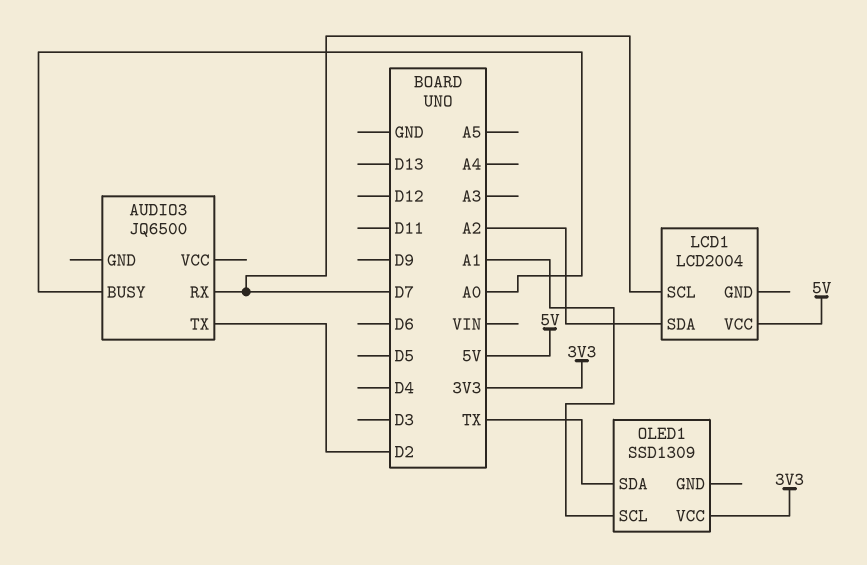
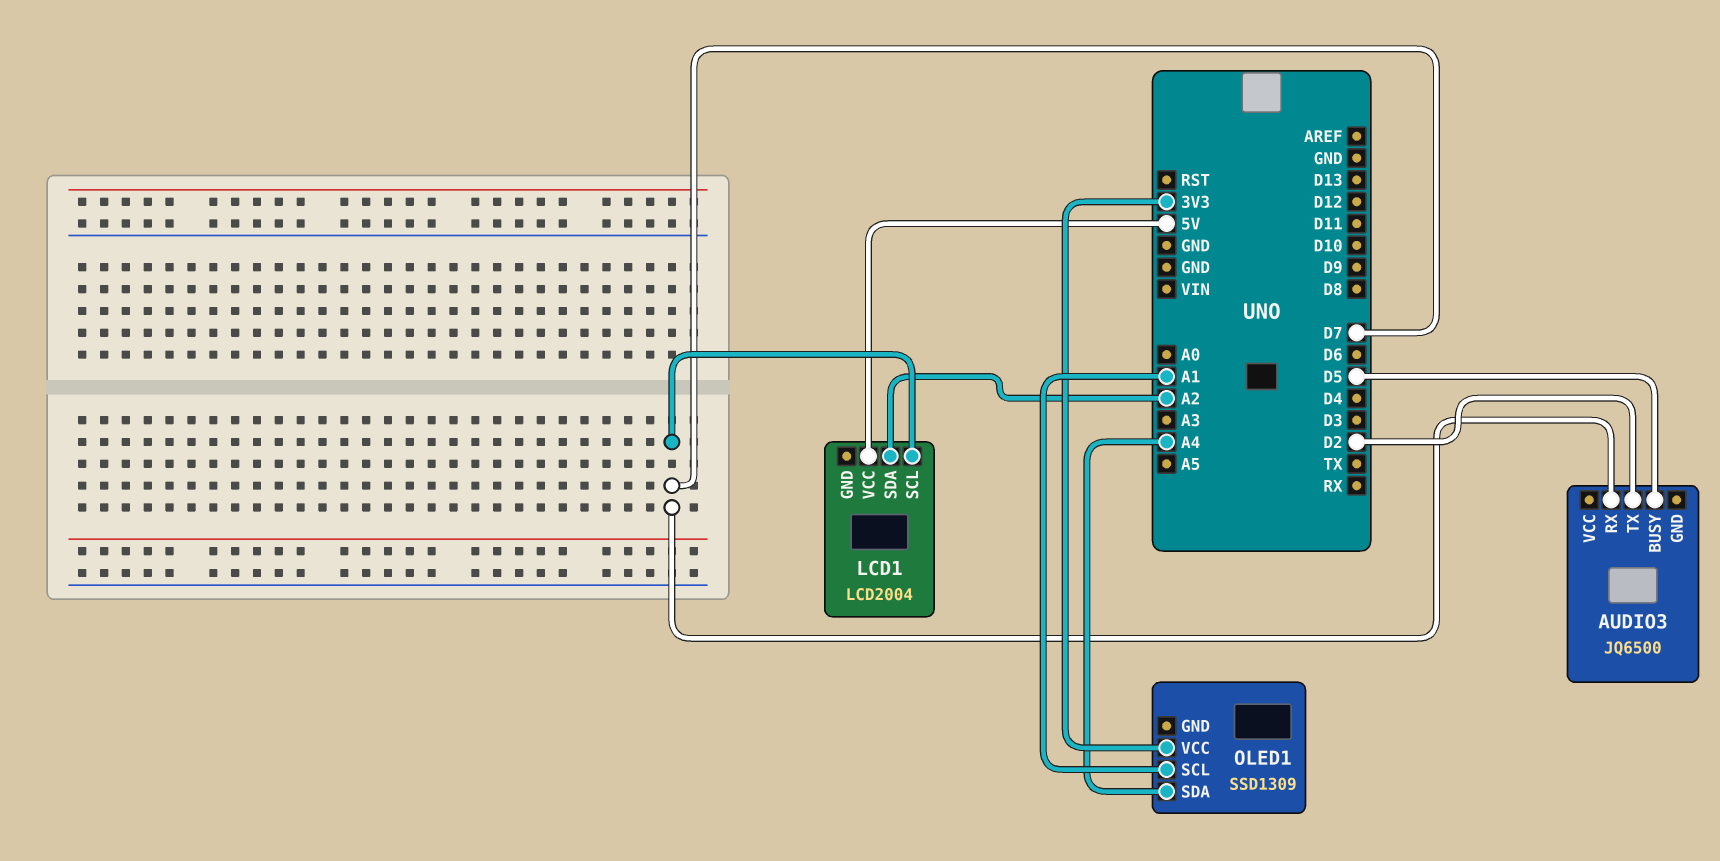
AUDIO3 pin BUSY: A0 -> D5
OLED1 pin SDA: TX -> A4

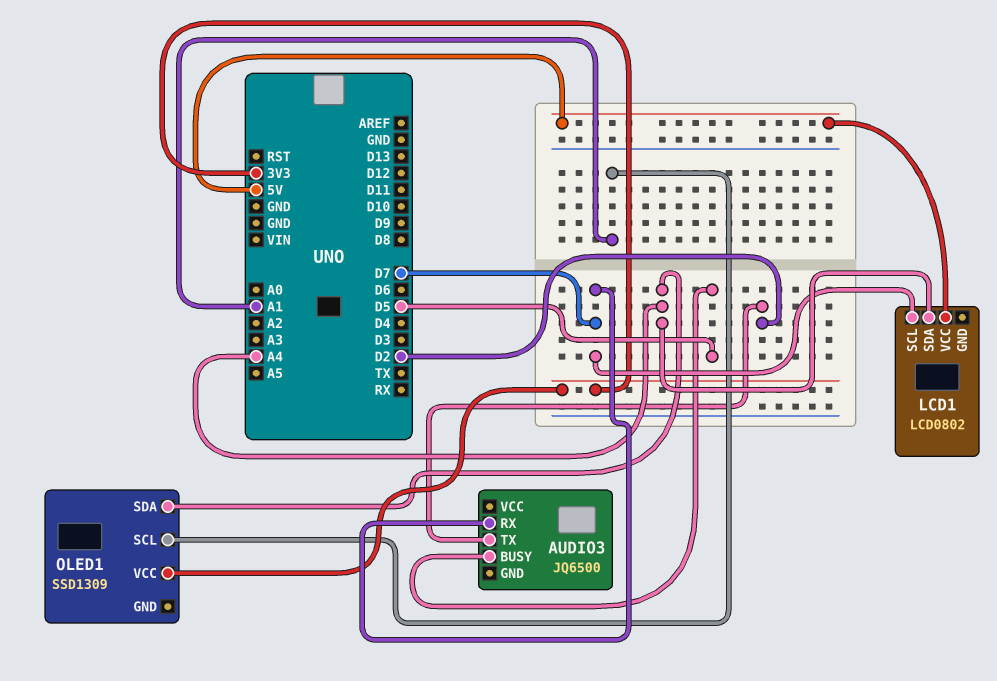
LCD1: LCD2004 -> LCD0802
LCD1 pin SDA: A2 -> A4

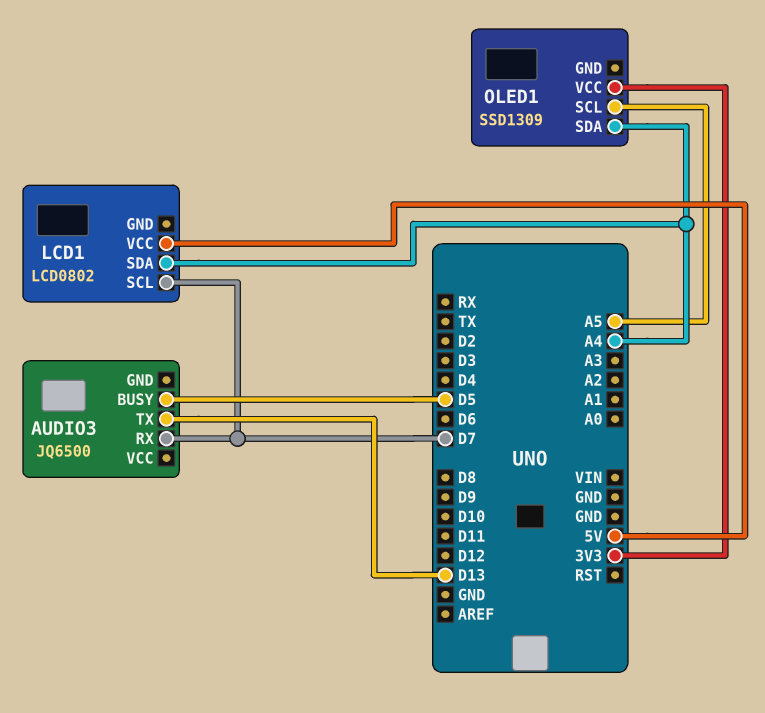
AUDIO3 pin TX: D2 -> D13
OLED1 pin SCL: A1 -> A5

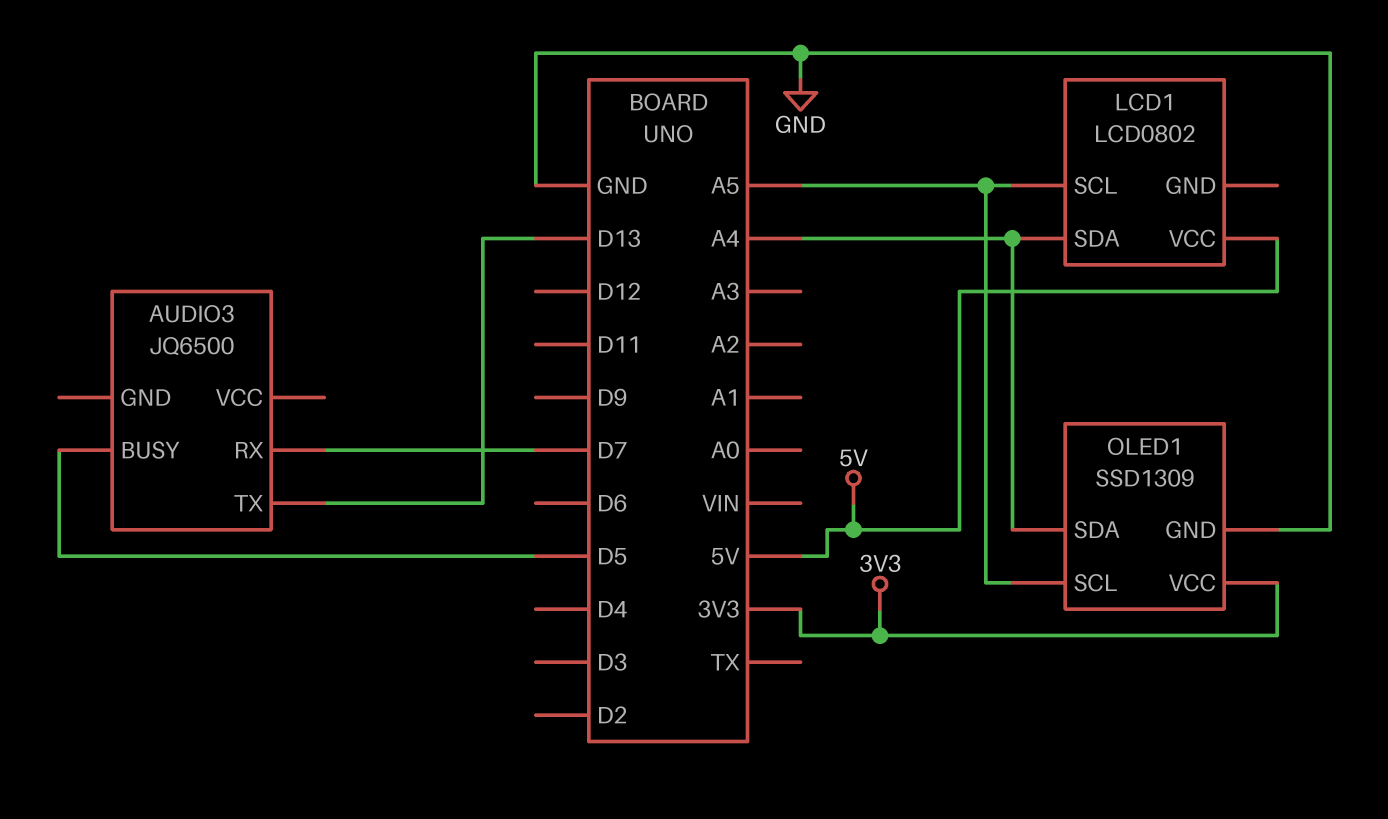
LCD1 pin SCL: D7 -> A5
OLED1 pin GND: none -> GND

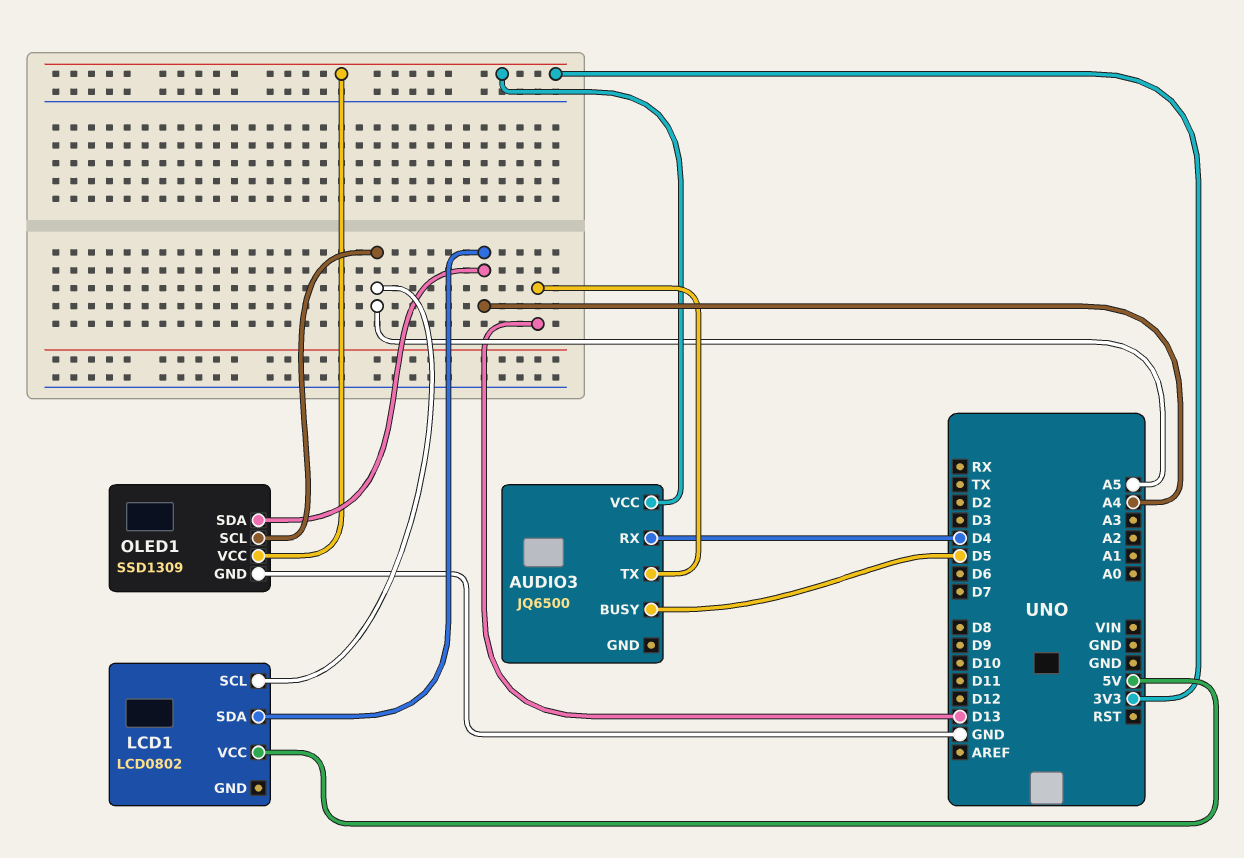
AUDIO3 pin RX: D7 -> D4
AUDIO3 pin VCC: none -> 3V3

